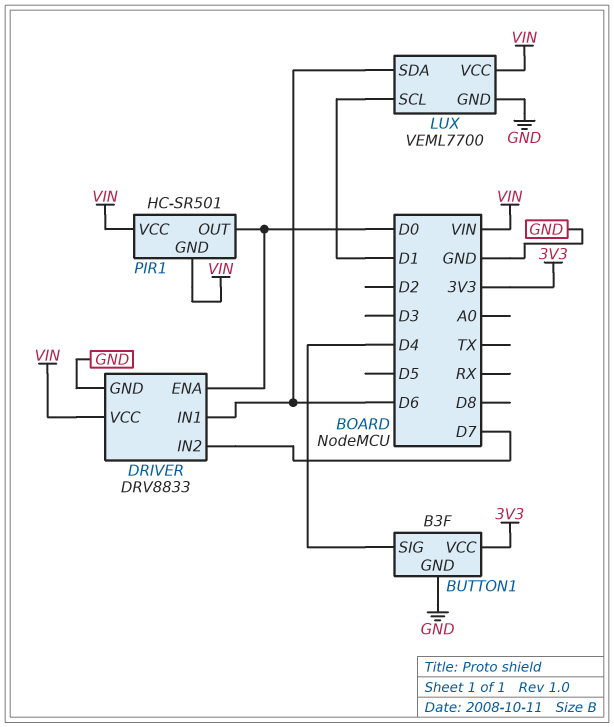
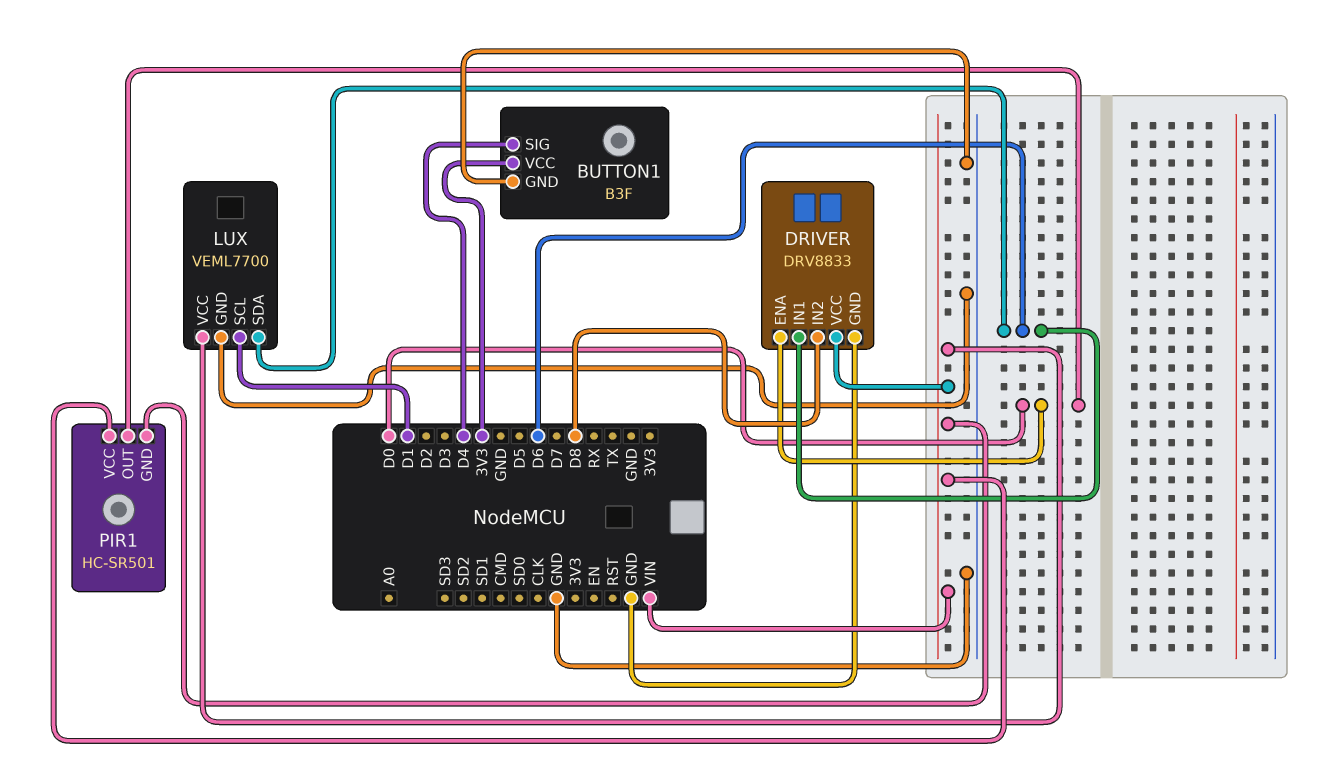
DRIVER pin IN2: D7 -> D8

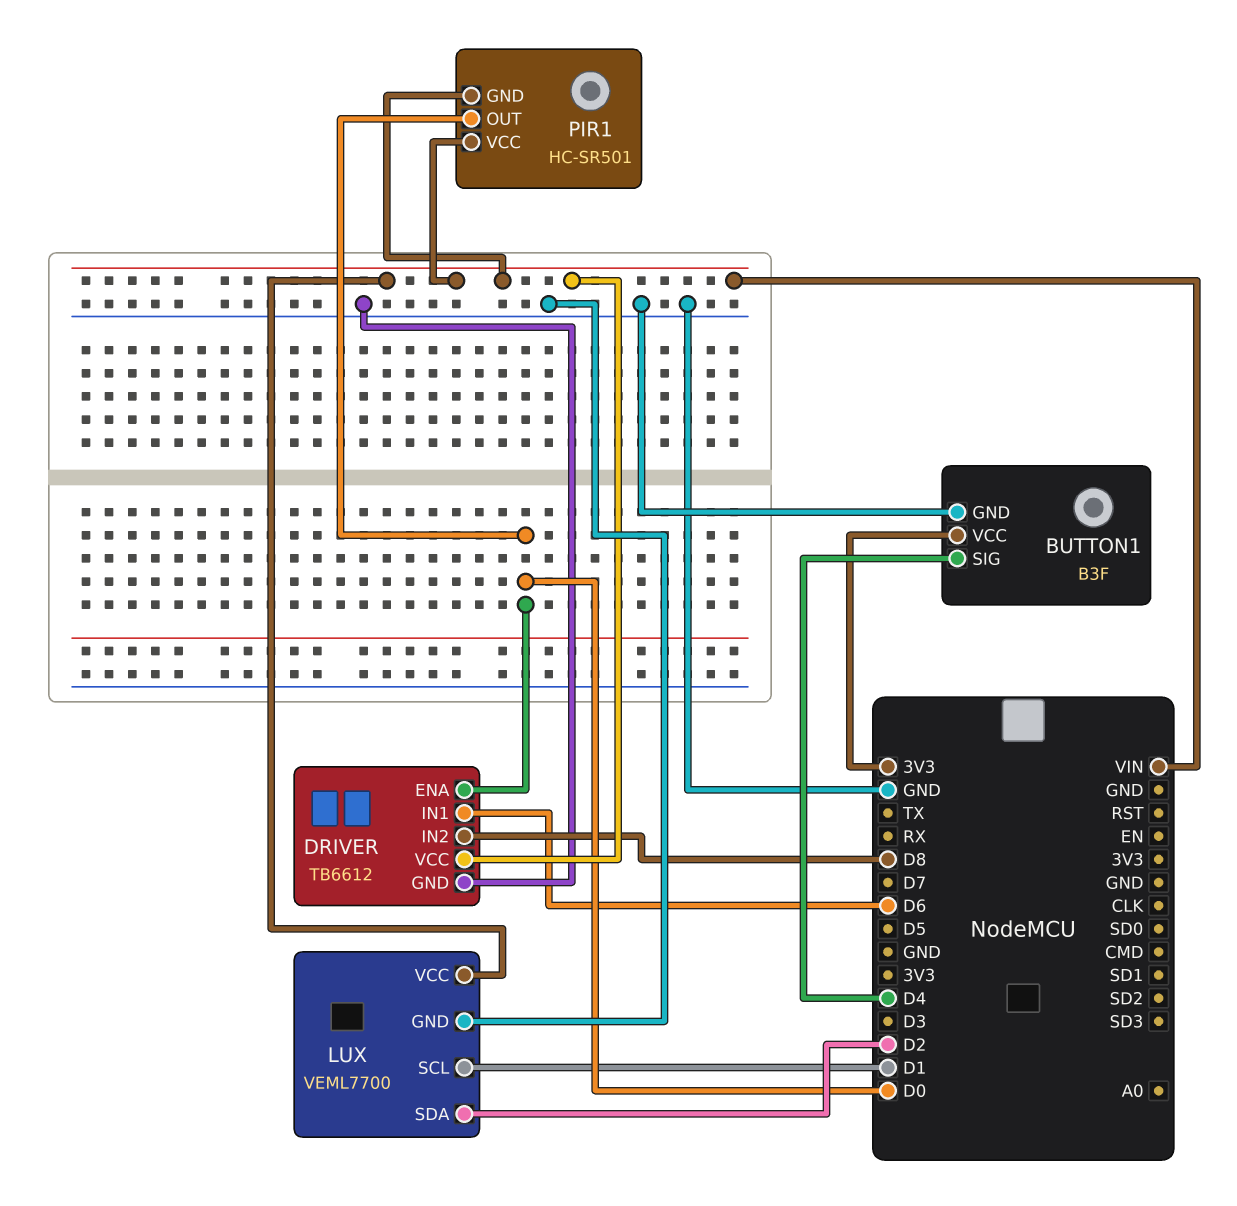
DRIVER: DRV8833 -> TB6612
LUX pin SDA: D6 -> D2

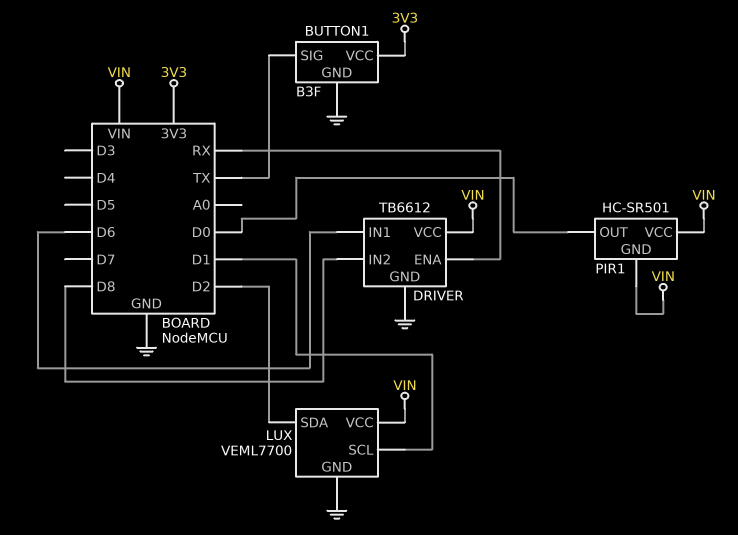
BUTTON1 pin SIG: D4 -> TX
DRIVER pin ENA: D0 -> RX

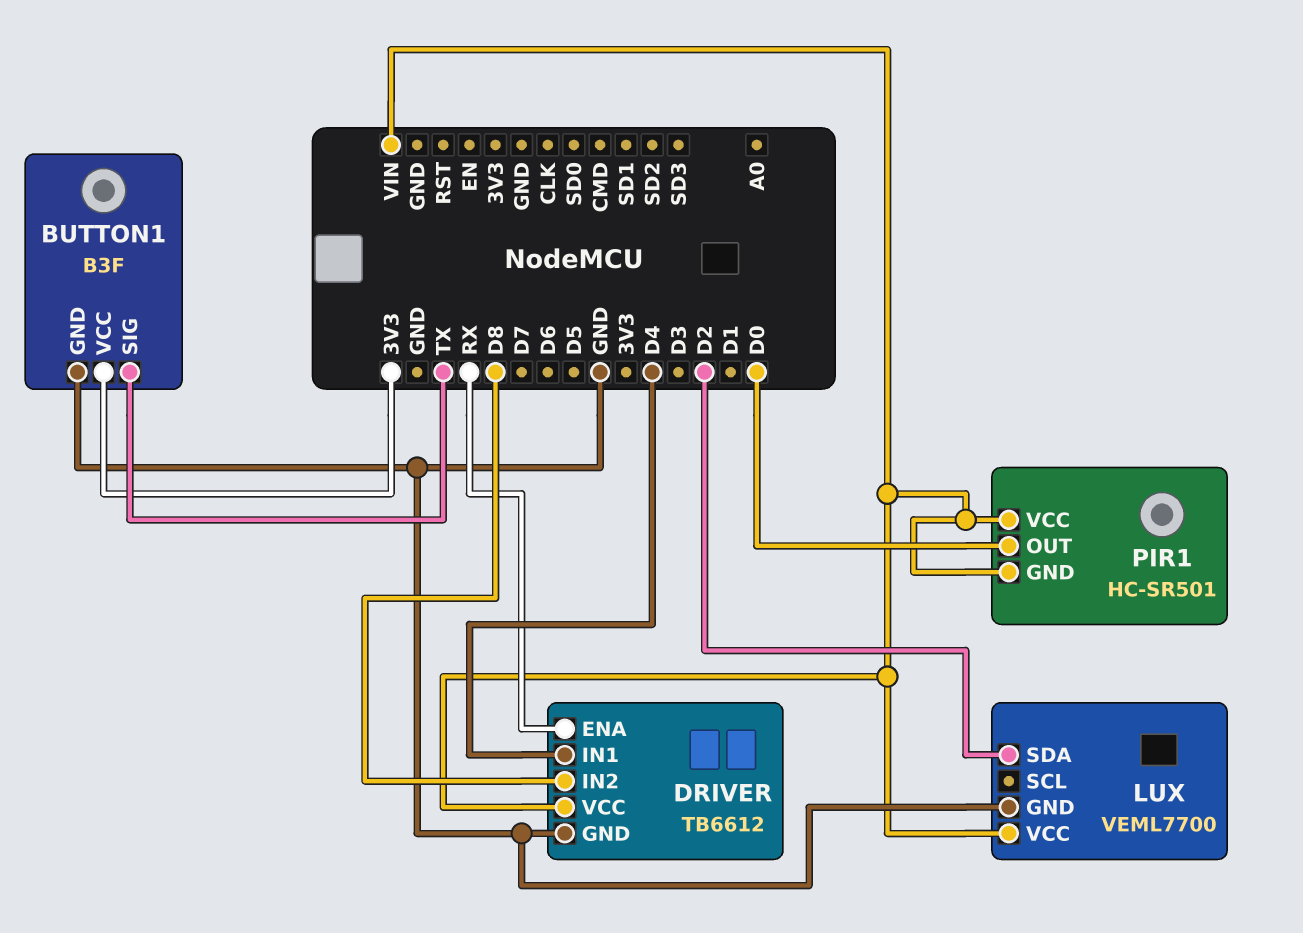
DRIVER pin IN1: D6 -> D4
LUX pin SCL: D1 -> none

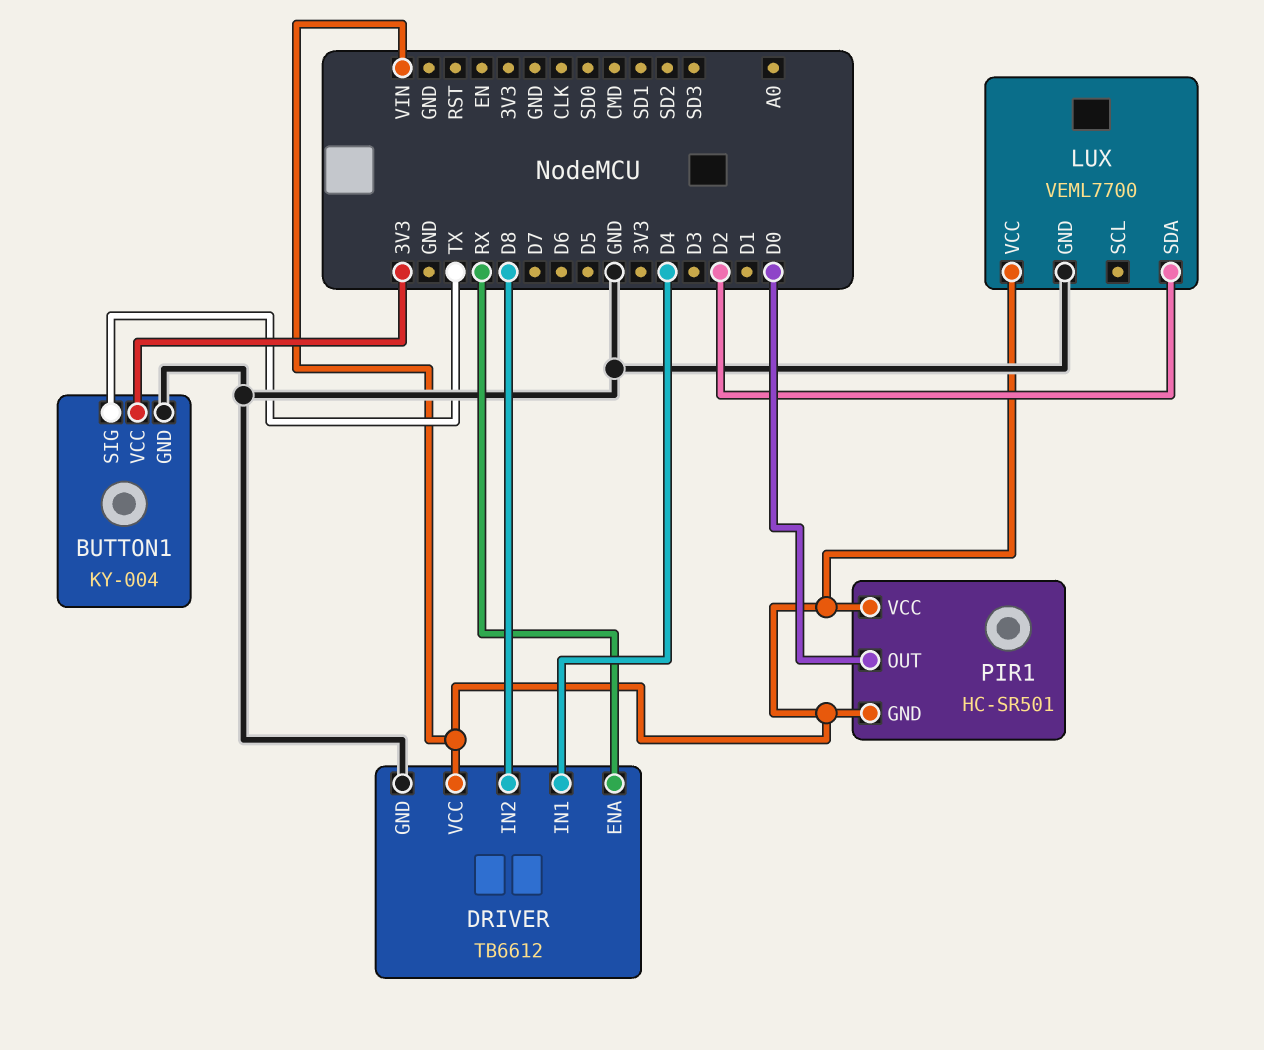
BUTTON1: B3F -> KY-004

